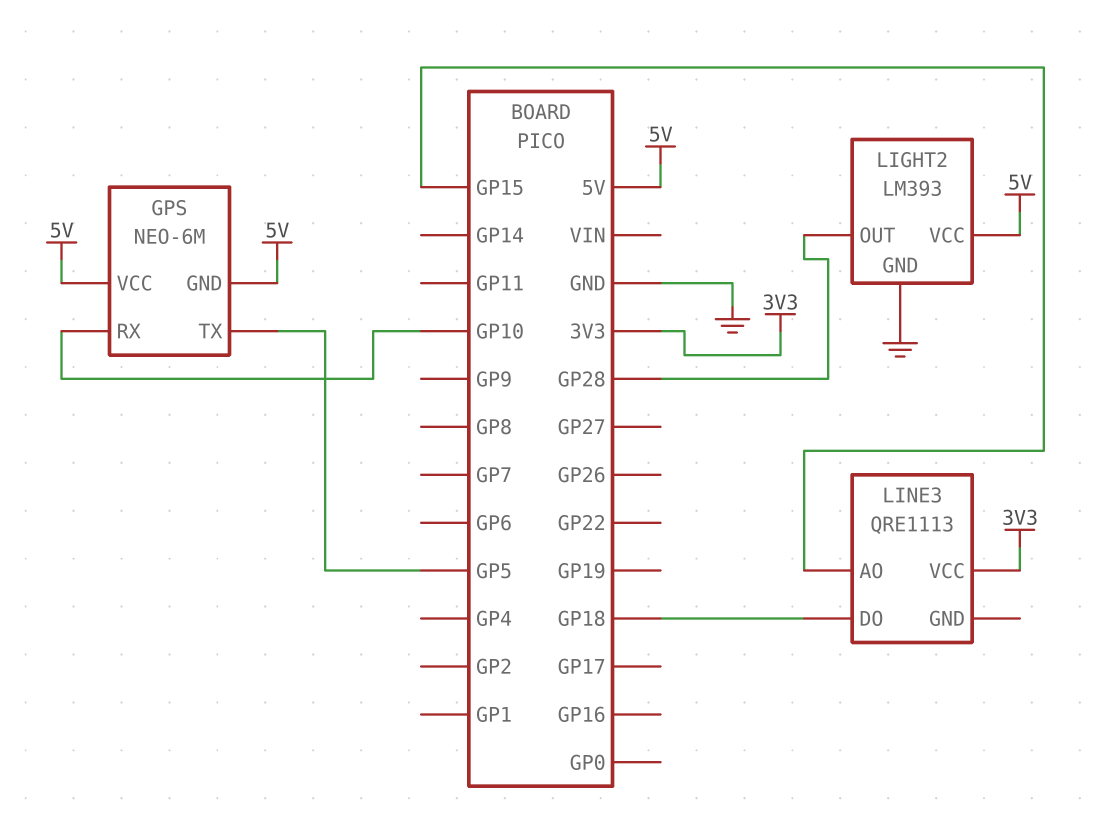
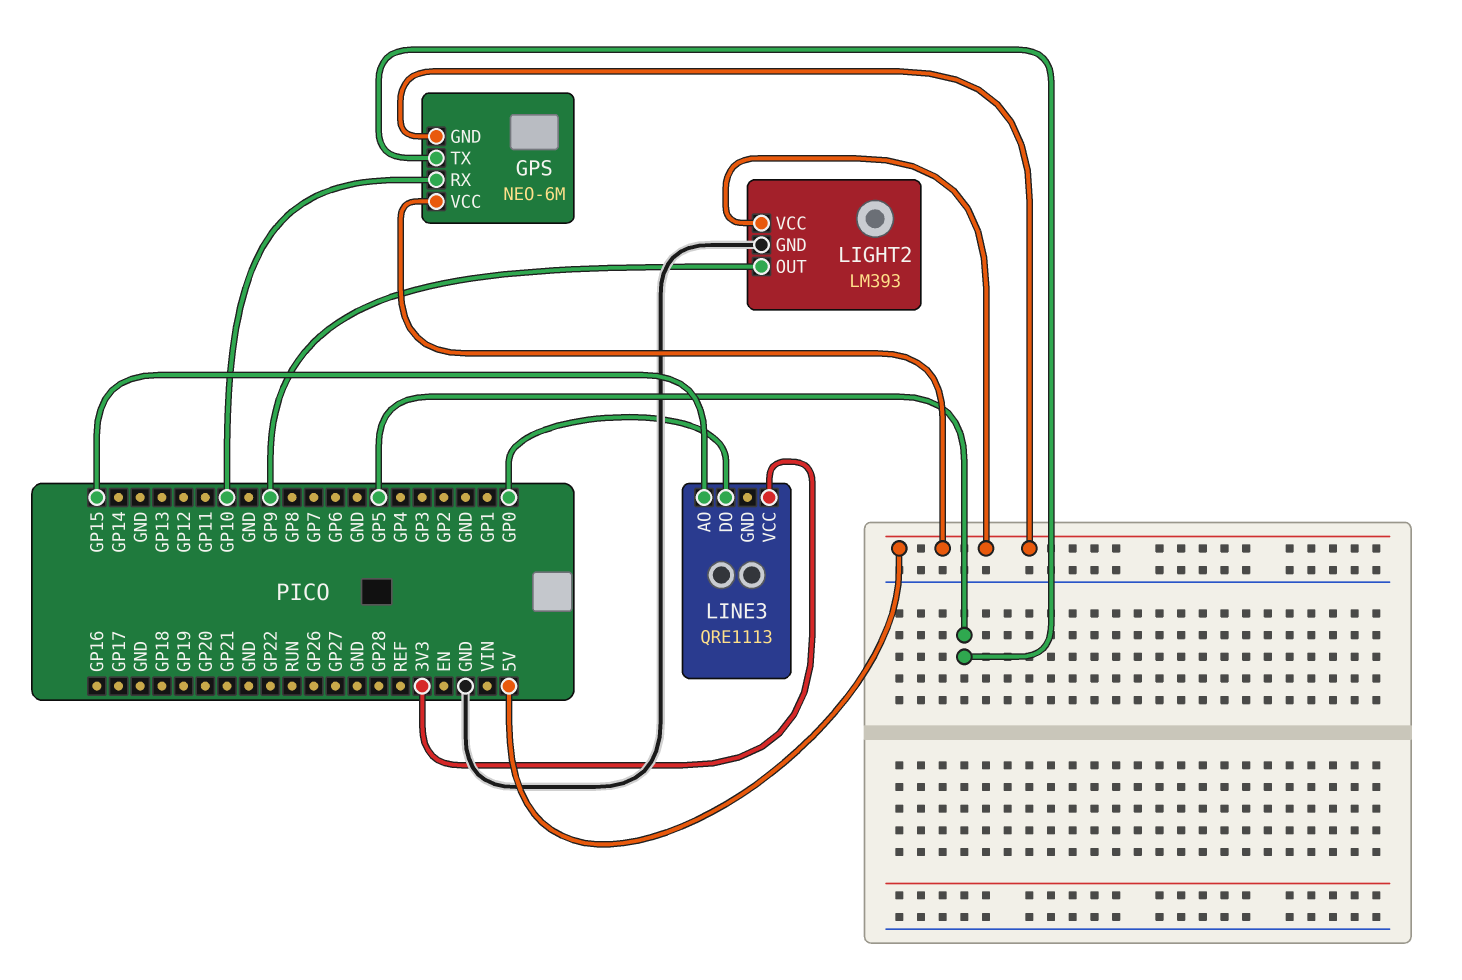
LIGHT2 pin OUT: GP28 -> GP9
LINE3 pin DO: GP18 -> GP0

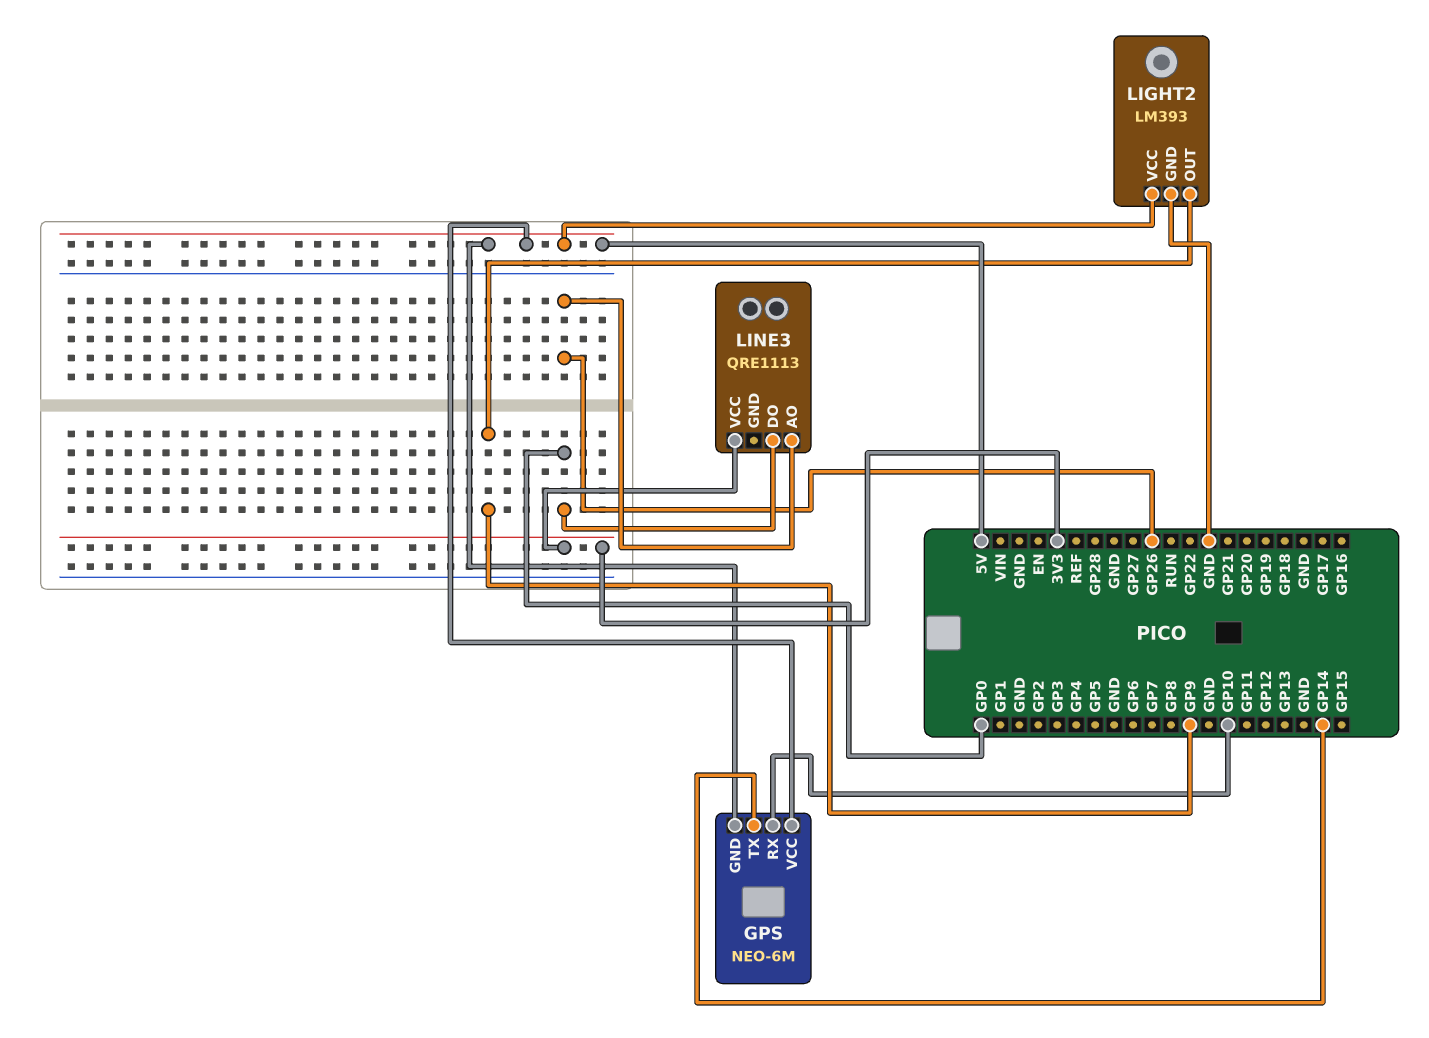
GPS pin TX: GP5 -> GP14
LINE3 pin AO: GP15 -> GP26

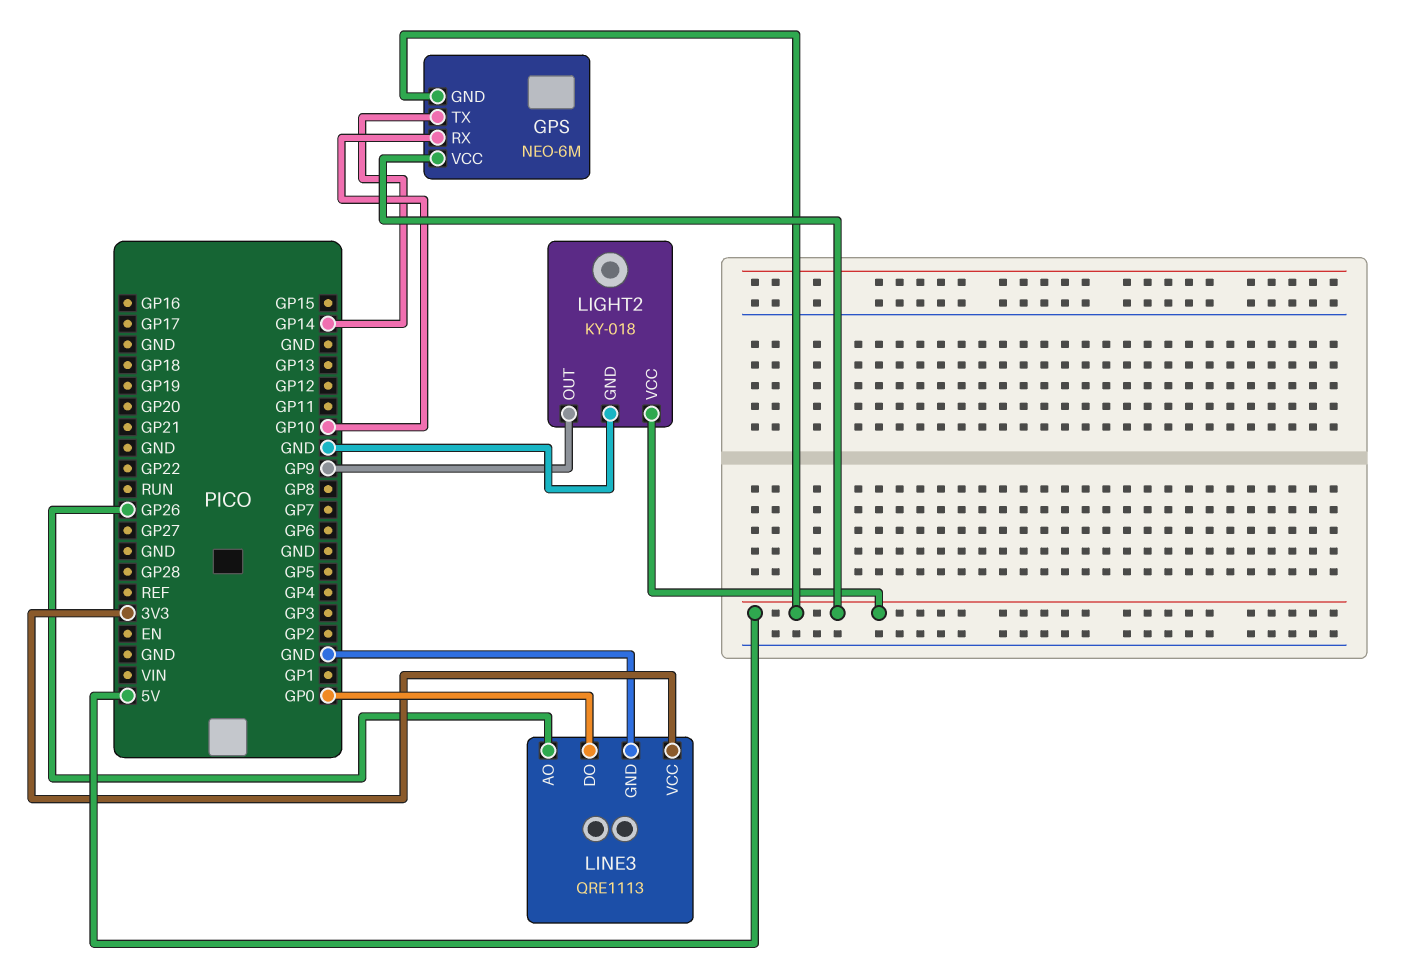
LIGHT2: LM393 -> KY-018
LINE3 pin GND: none -> GND

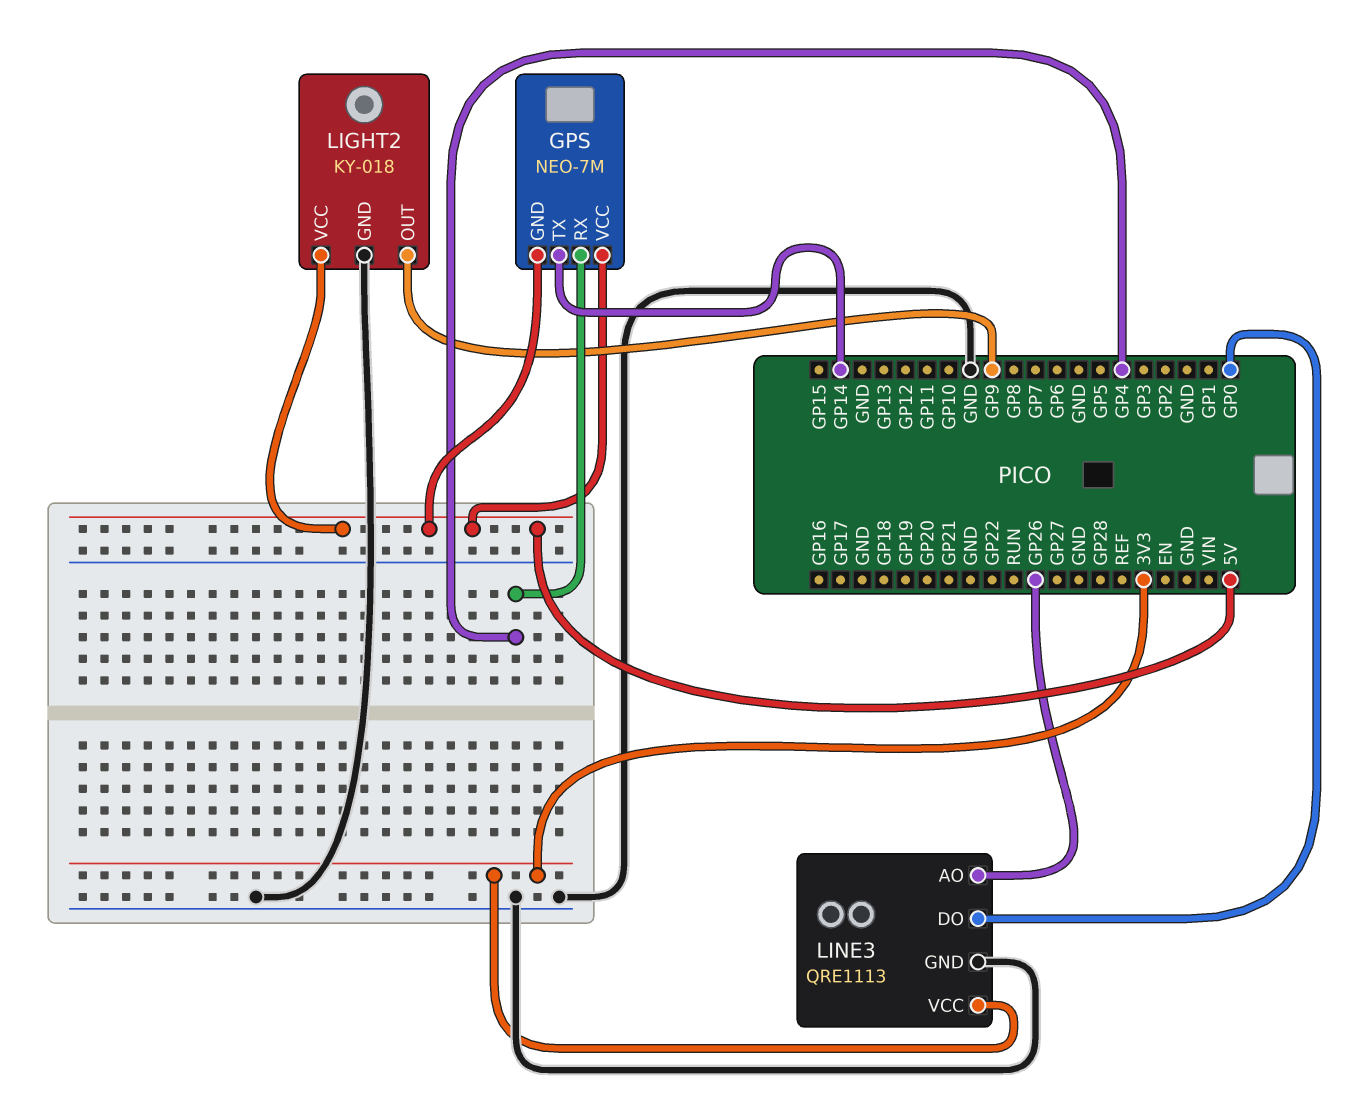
GPS: NEO-6M -> NEO-7M
GPS pin RX: GP10 -> GP4

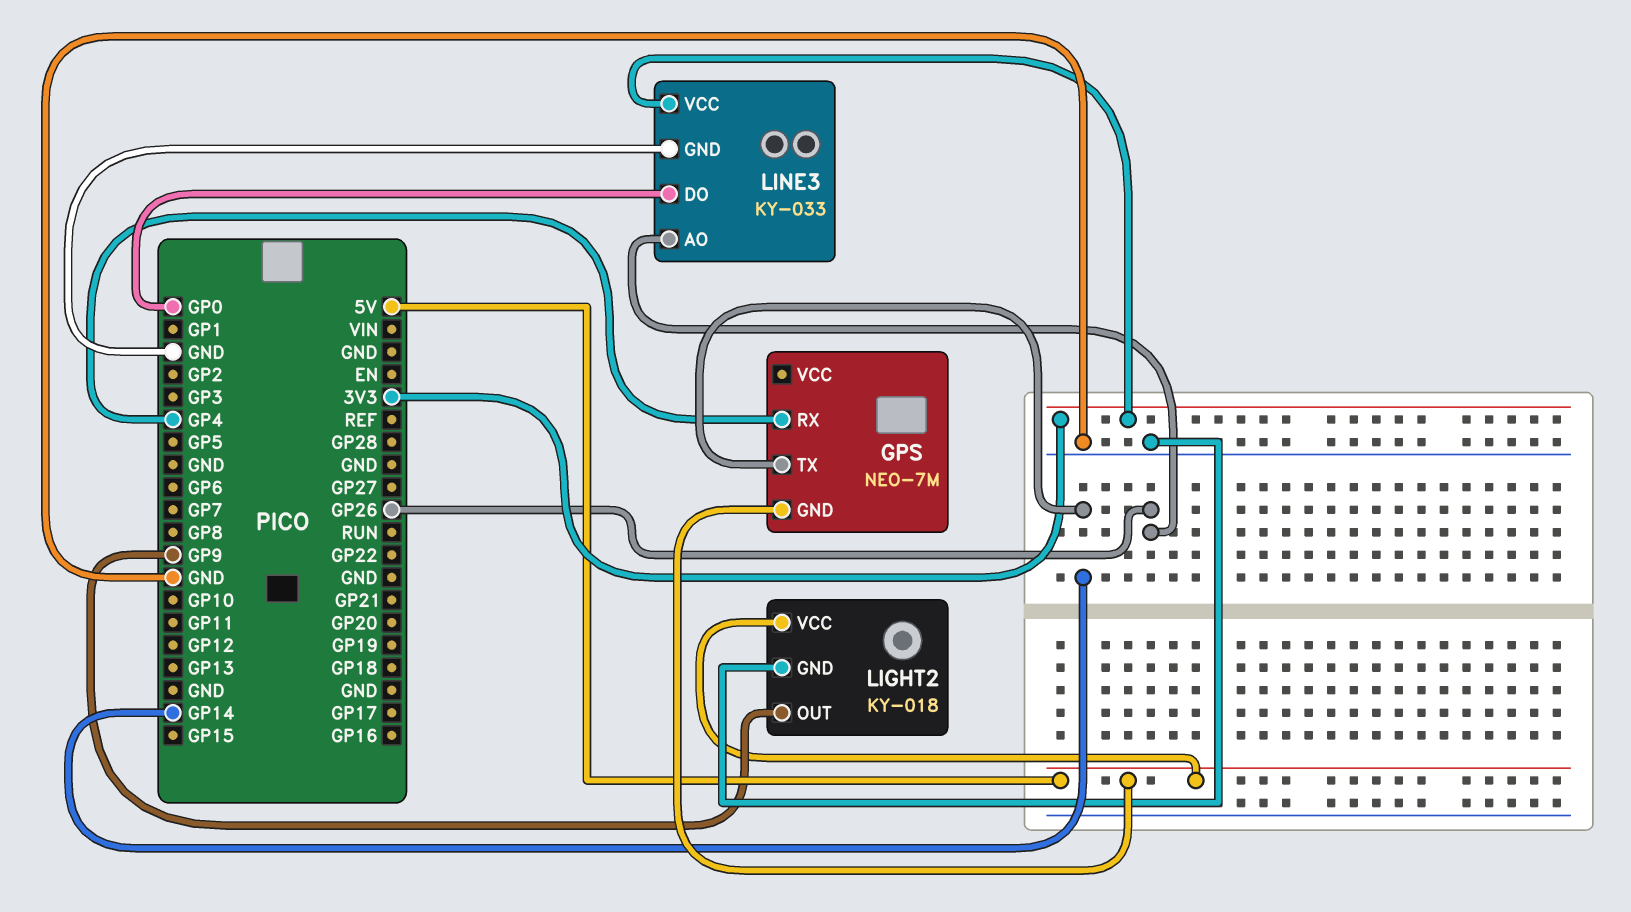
GPS pin VCC: 5V -> none
LINE3: QRE1113 -> KY-033

